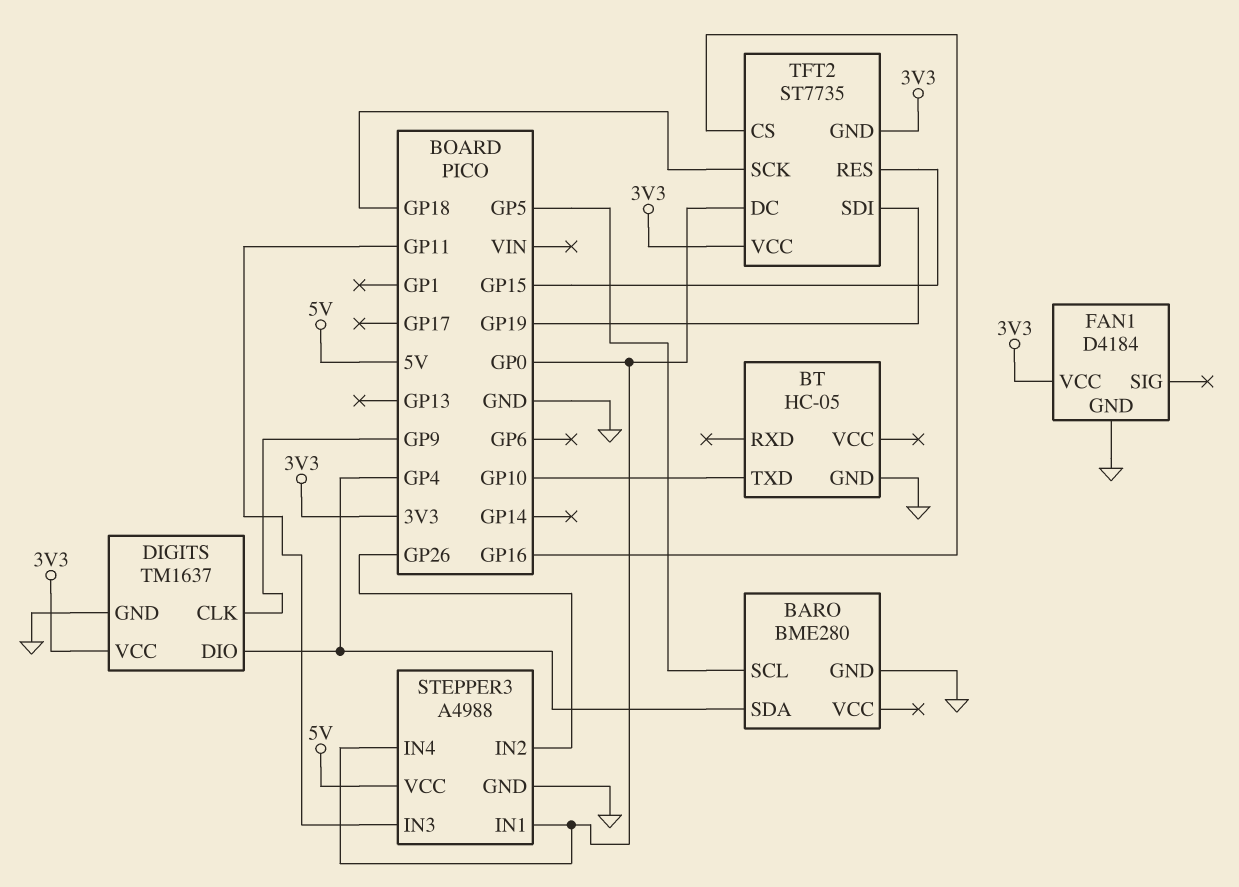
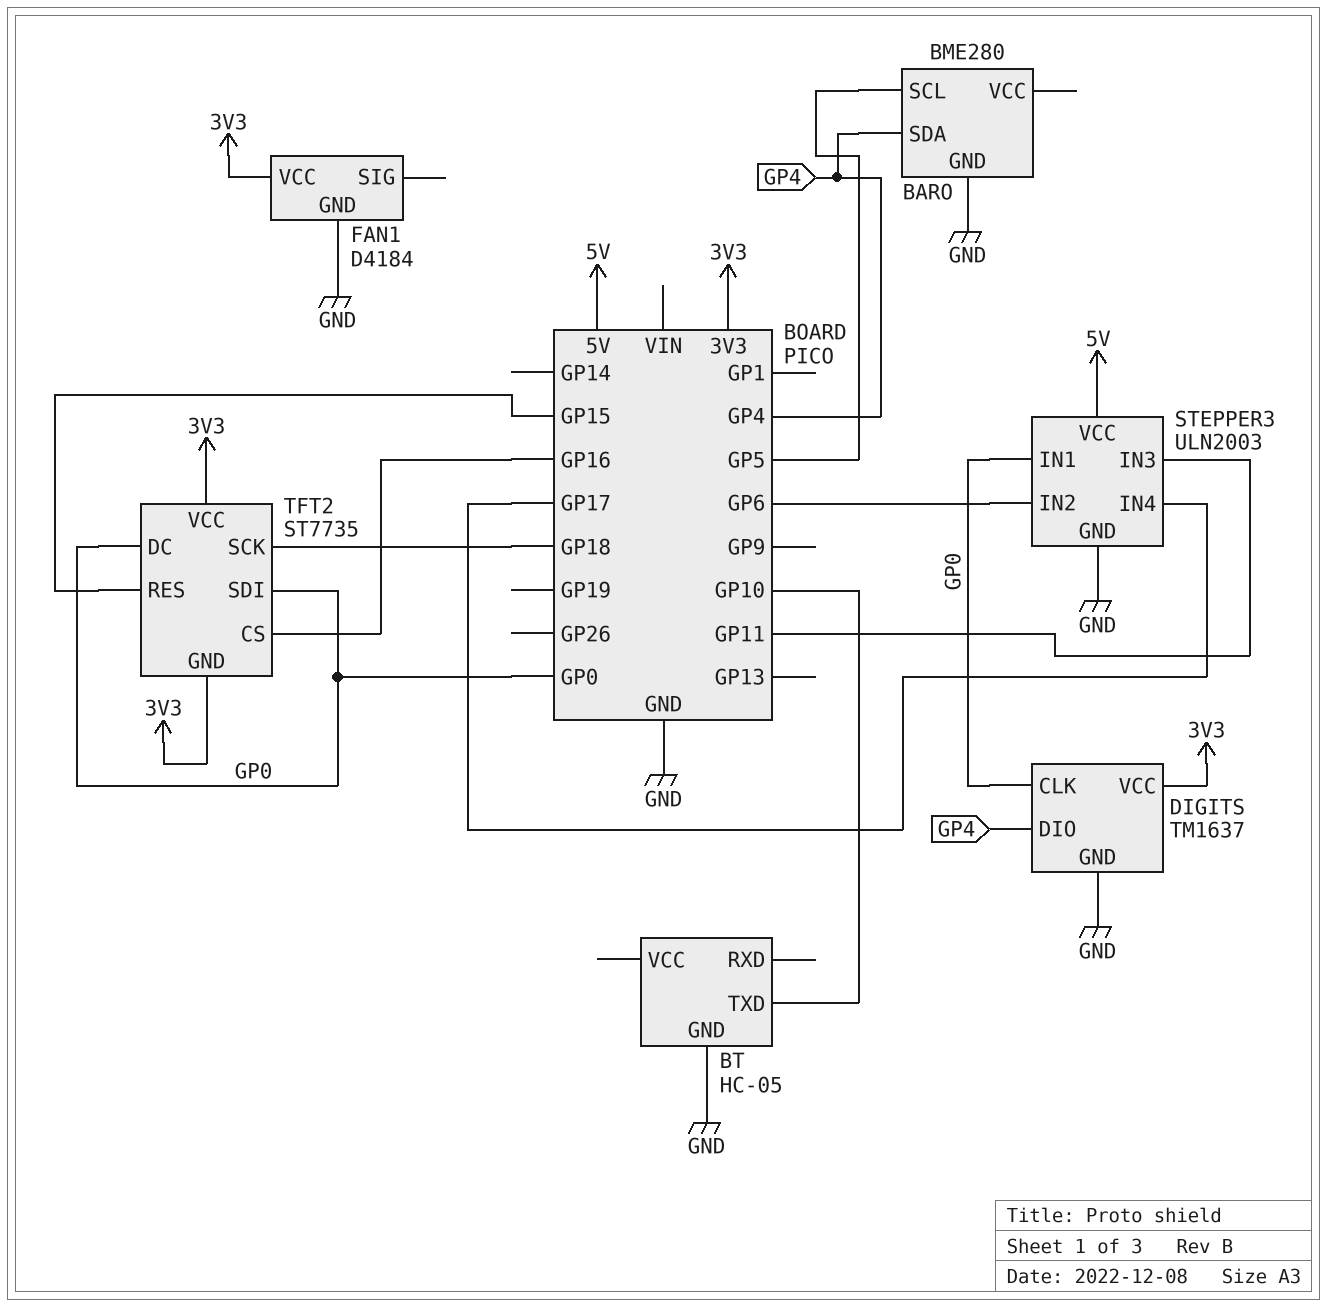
DIGITS pin CLK: GP9 -> GP0
STEPPER3: A4988 -> ULN2003
STEPPER3 pin IN2: GP26 -> GP6
STEPPER3 pin IN4: GP0 -> GP17
TFT2 pin SDI: GP19 -> GP0

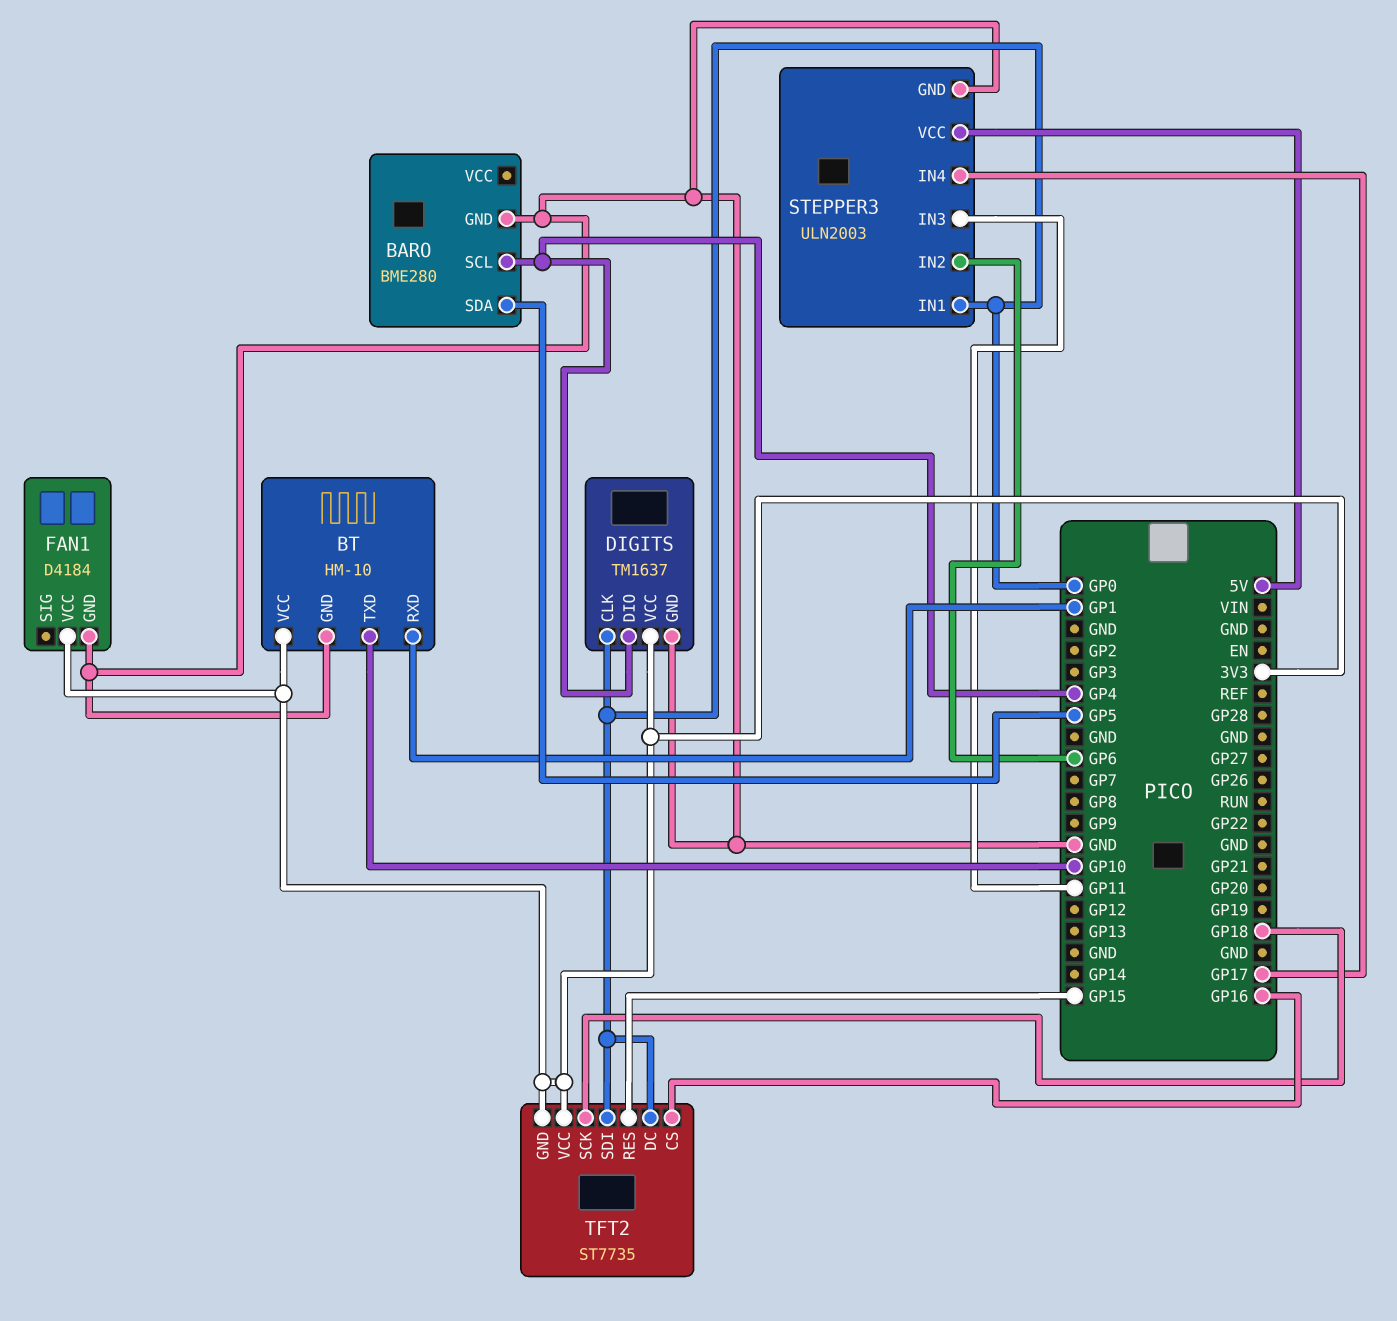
BARO pin SCL: GP5 -> GP4
BARO pin SDA: GP4 -> GP5
BT: HC-05 -> HM-10
BT pin RXD: none -> GP1
BT pin VCC: none -> 3V3

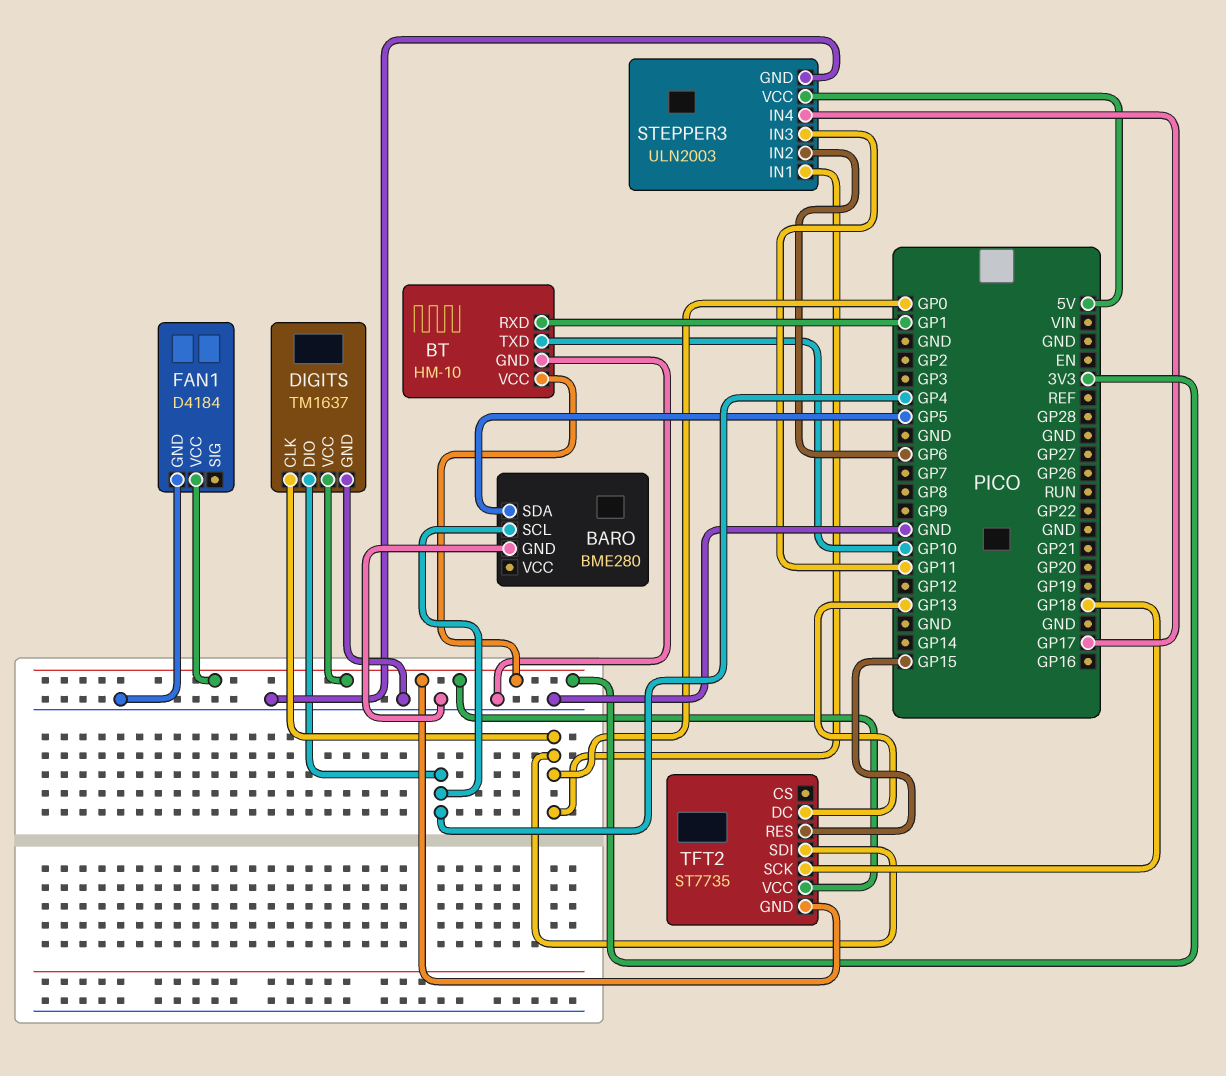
TFT2 pin CS: GP16 -> none
TFT2 pin DC: GP0 -> GP13

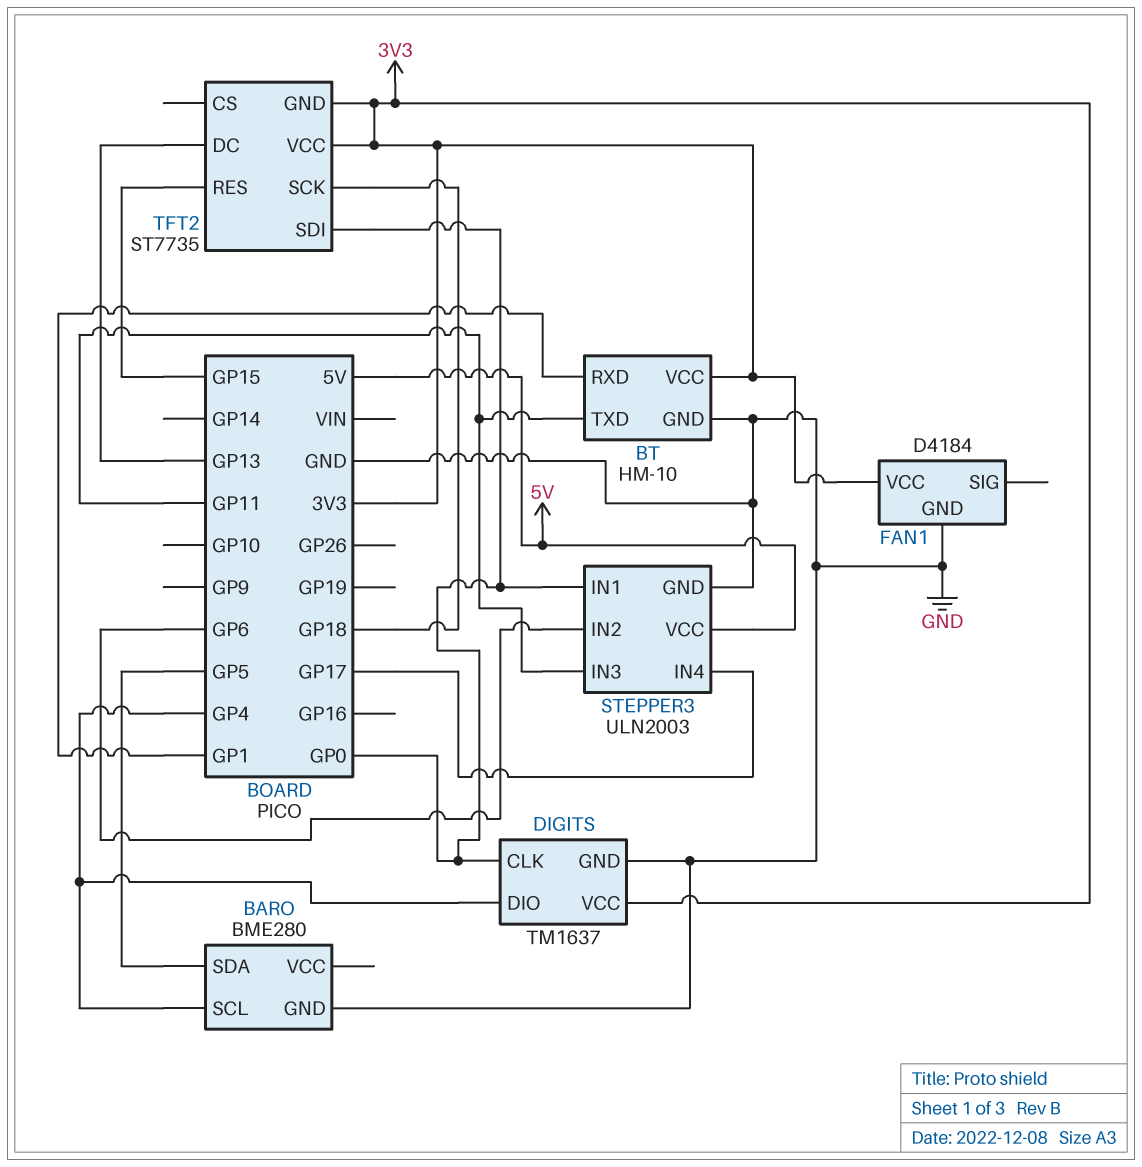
BT pin TXD: GP10 -> GP11

